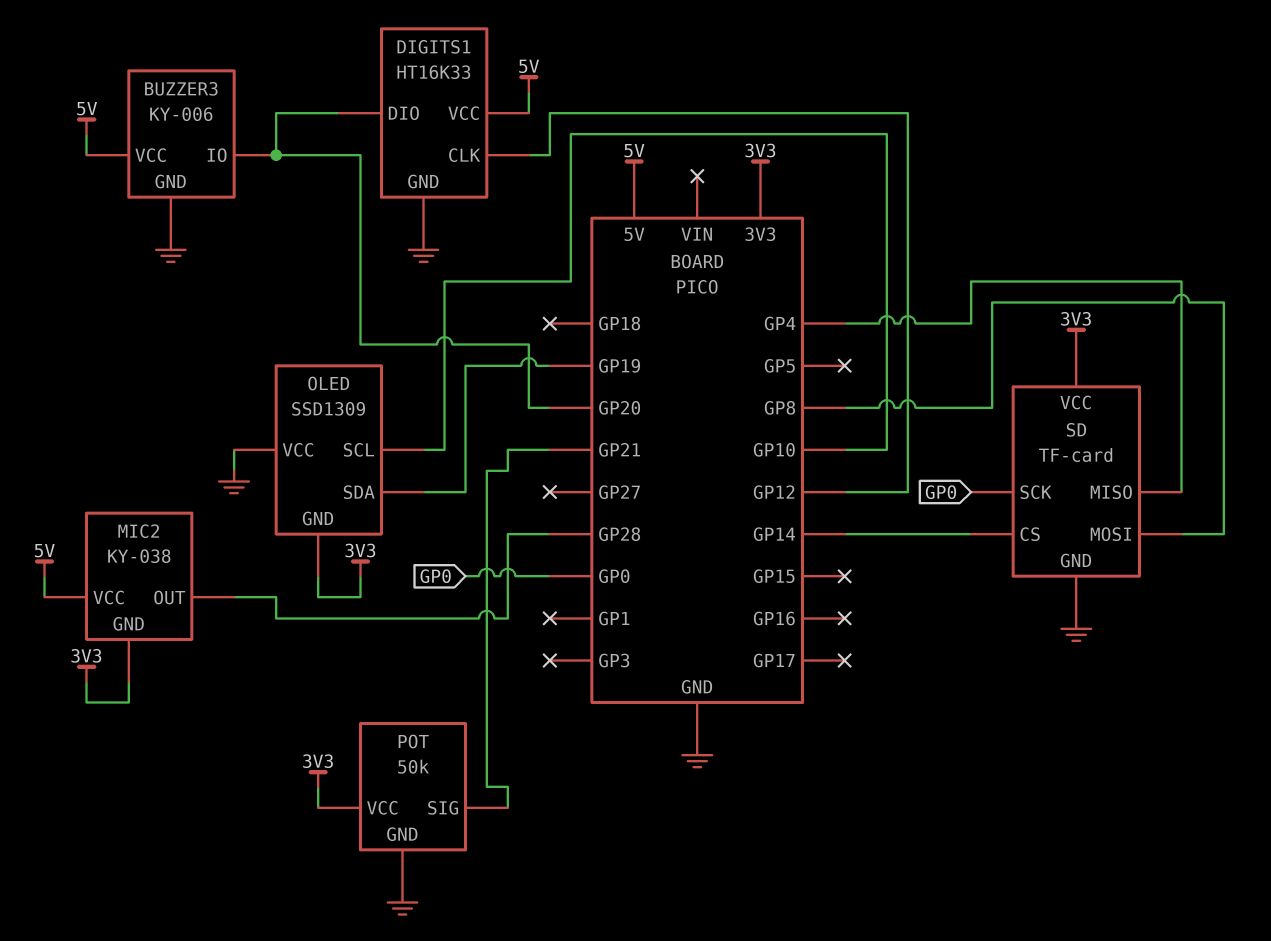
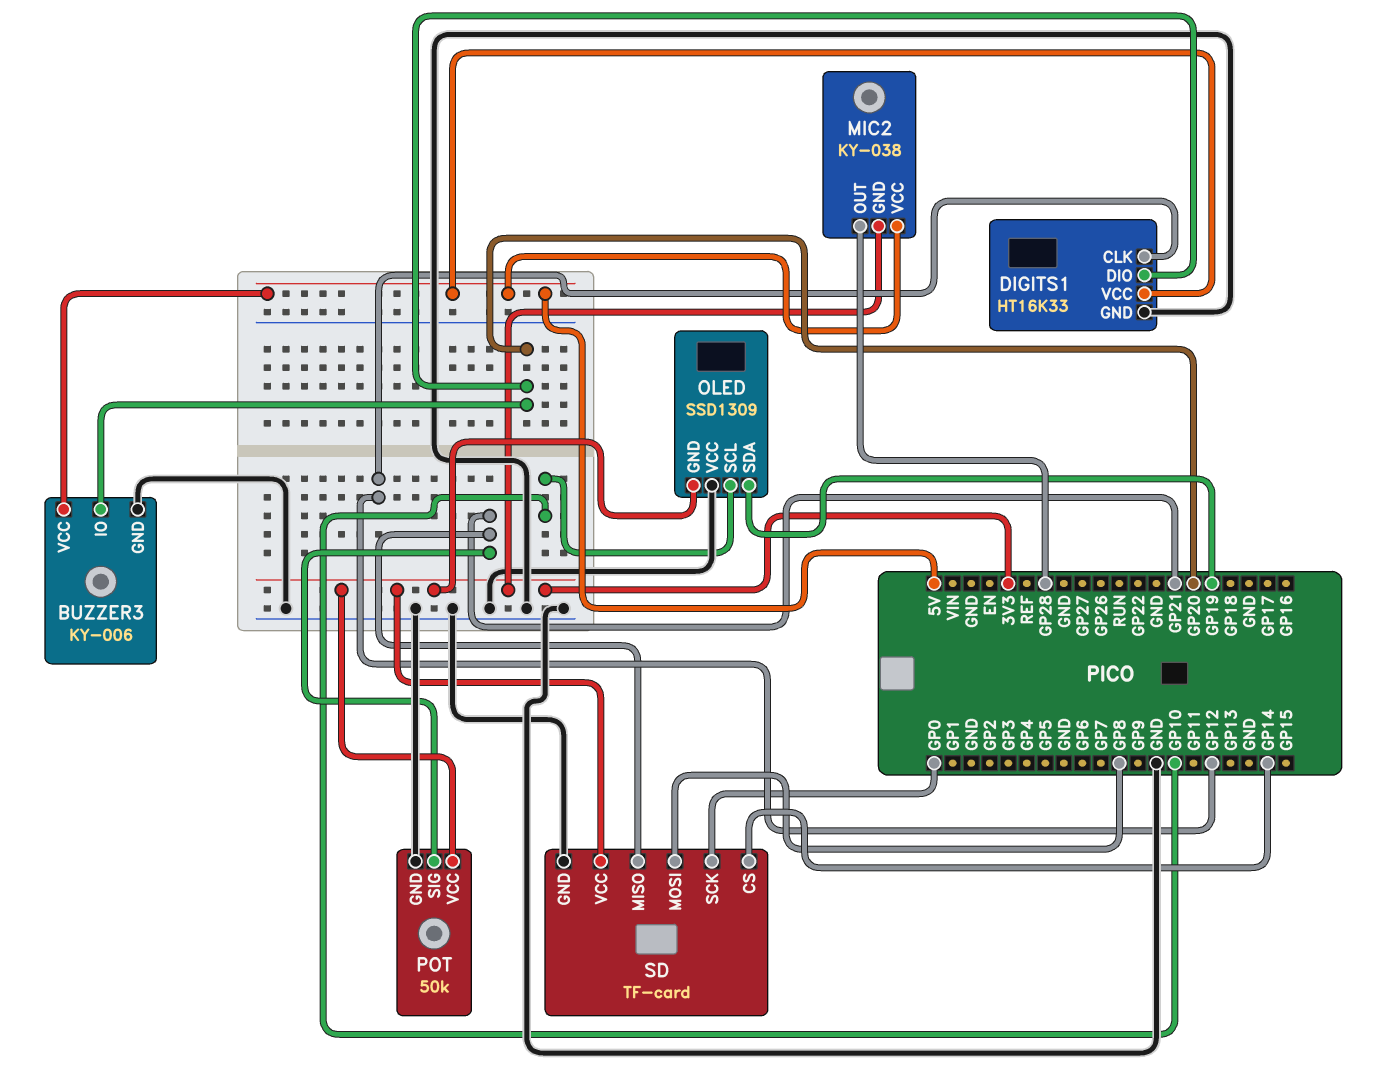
SD pin MISO: GP4 -> GP21

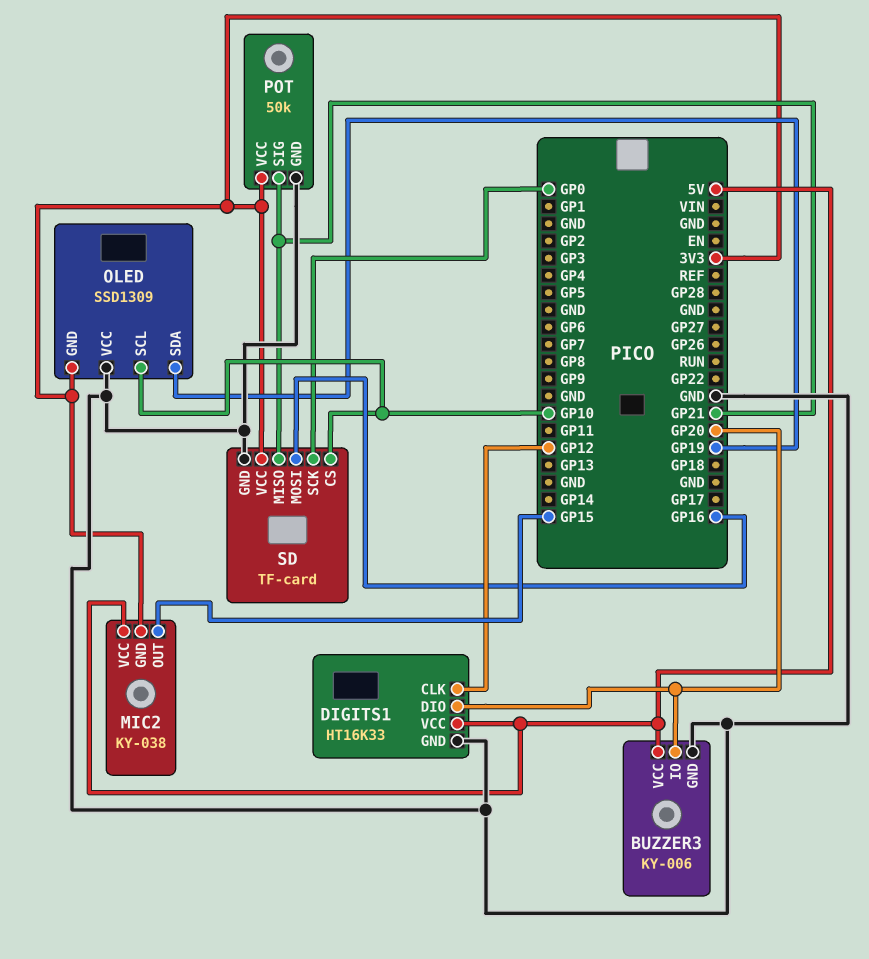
MIC2 pin OUT: GP28 -> GP15
SD pin CS: GP14 -> GP10
SD pin MOSI: GP8 -> GP16

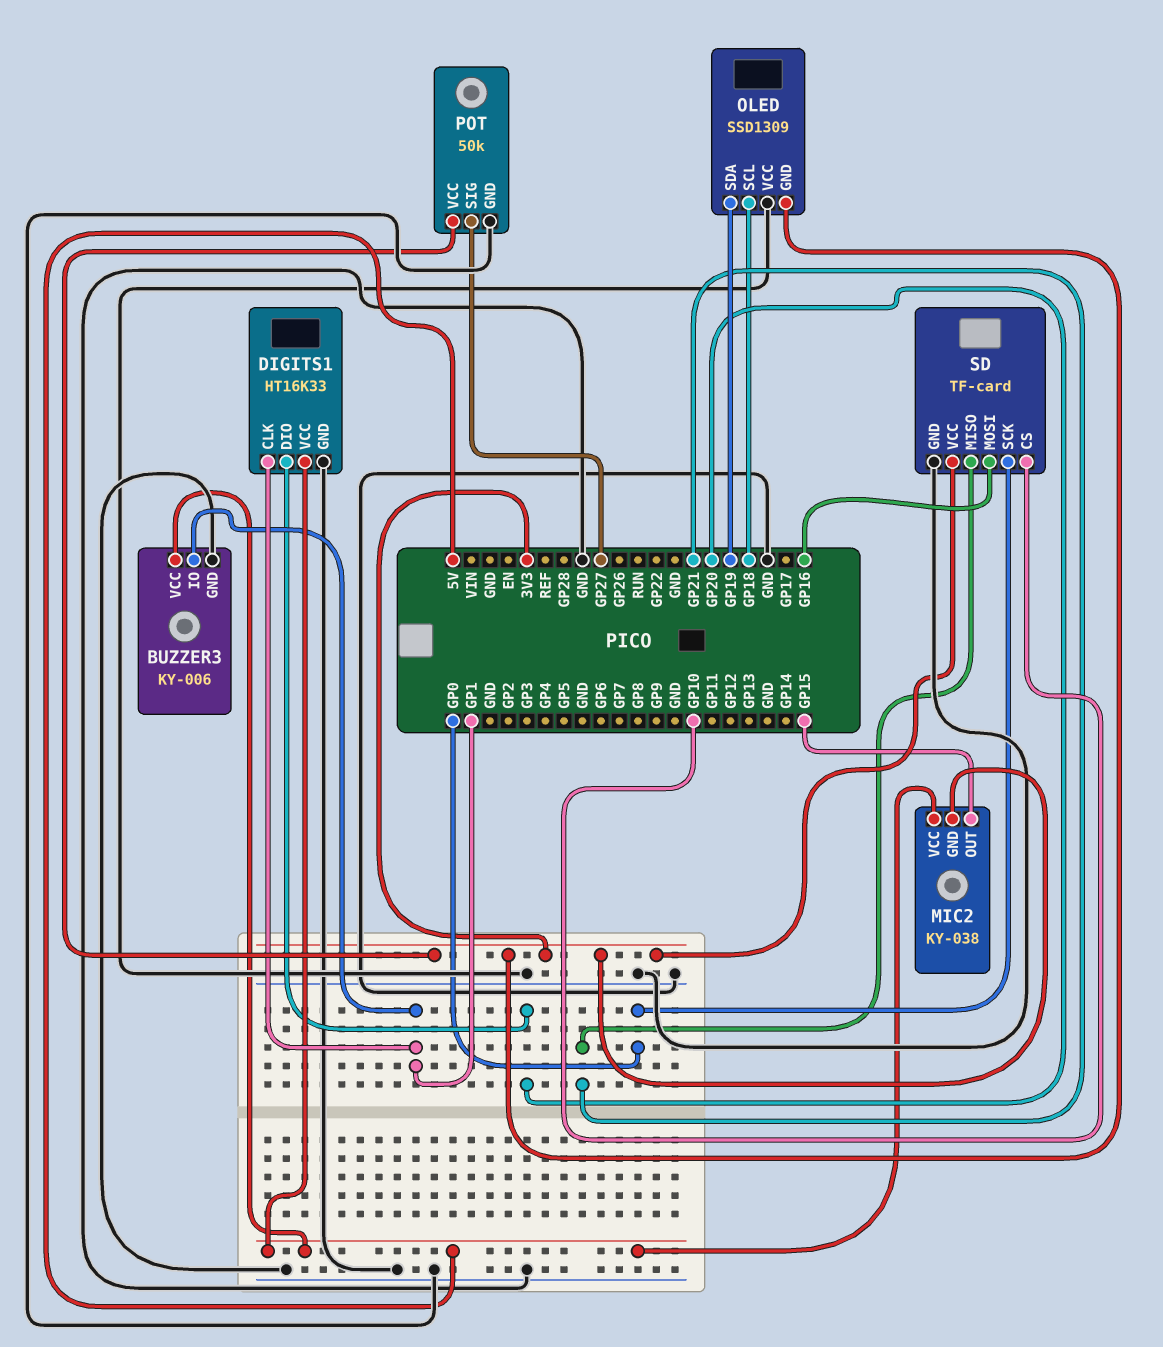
BUZZER3 pin IO: GP20 -> GP1
DIGITS1 pin CLK: GP12 -> GP1
OLED pin SCL: GP10 -> GP18
POT pin SIG: GP21 -> GP27

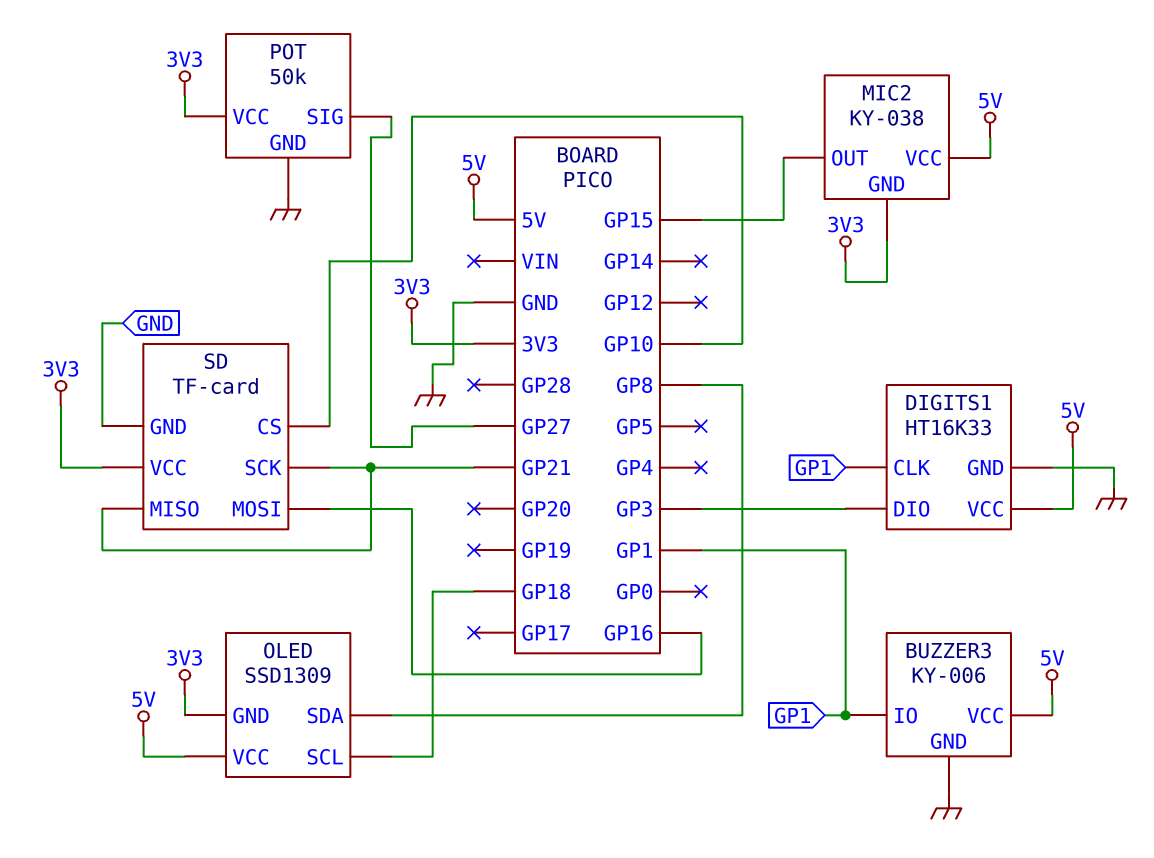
DIGITS1 pin DIO: GP20 -> GP3
OLED pin SDA: GP19 -> GP8
OLED pin VCC: GND -> 5V
SD pin SCK: GP0 -> GP21

